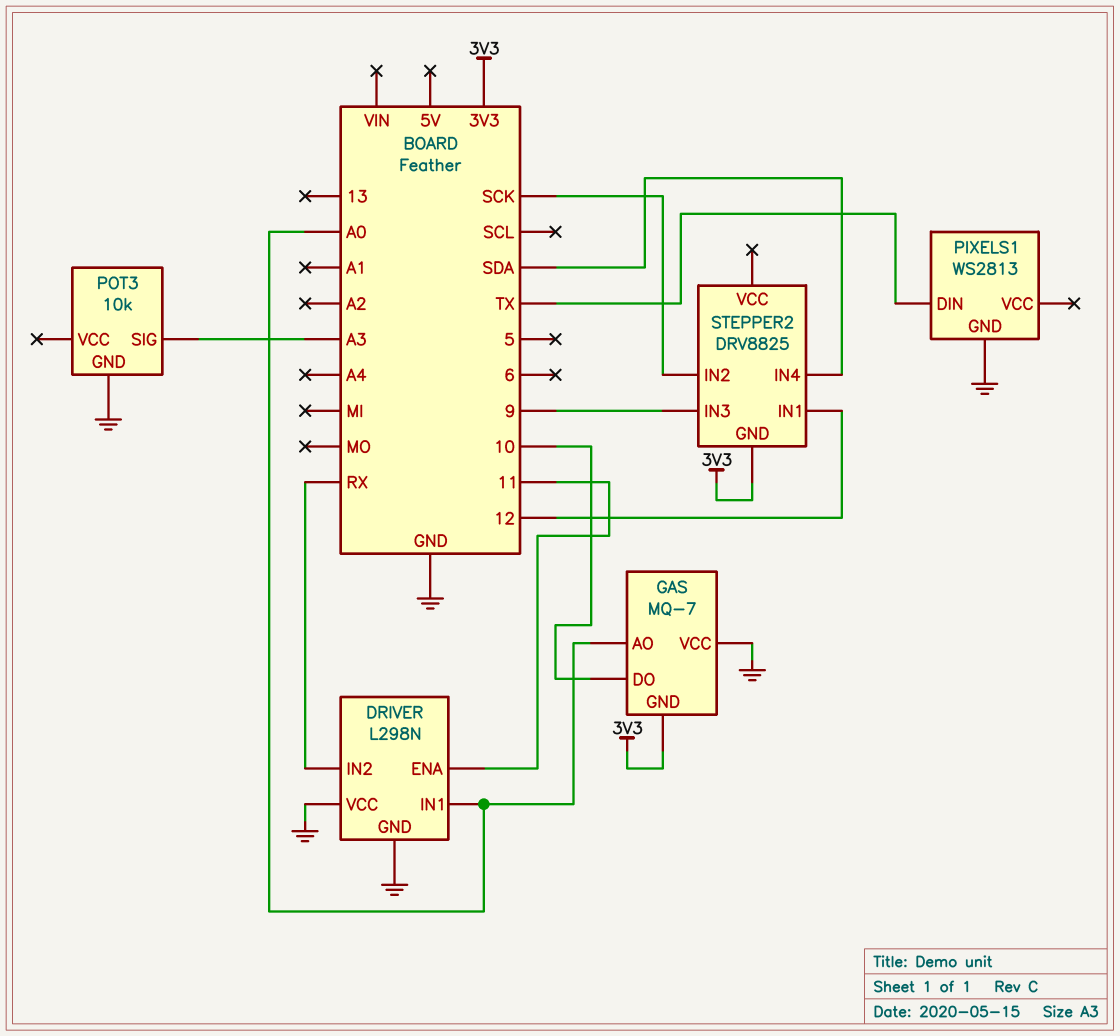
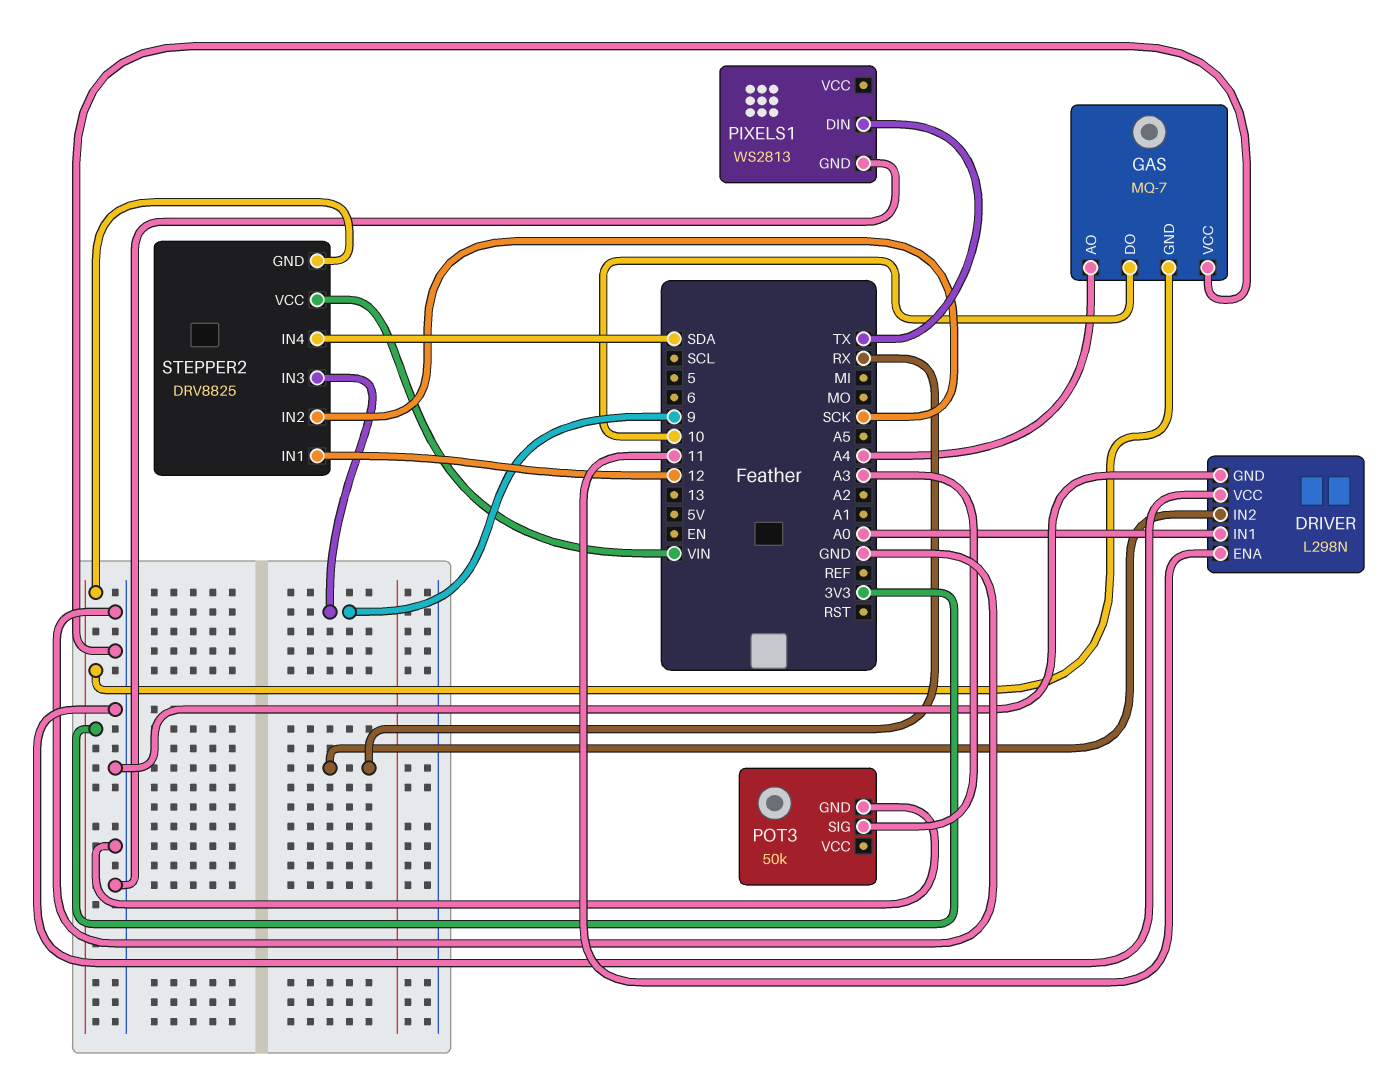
GAS pin AO: A0 -> A4
POT3: 10k -> 50k
STEPPER2 pin VCC: none -> VIN

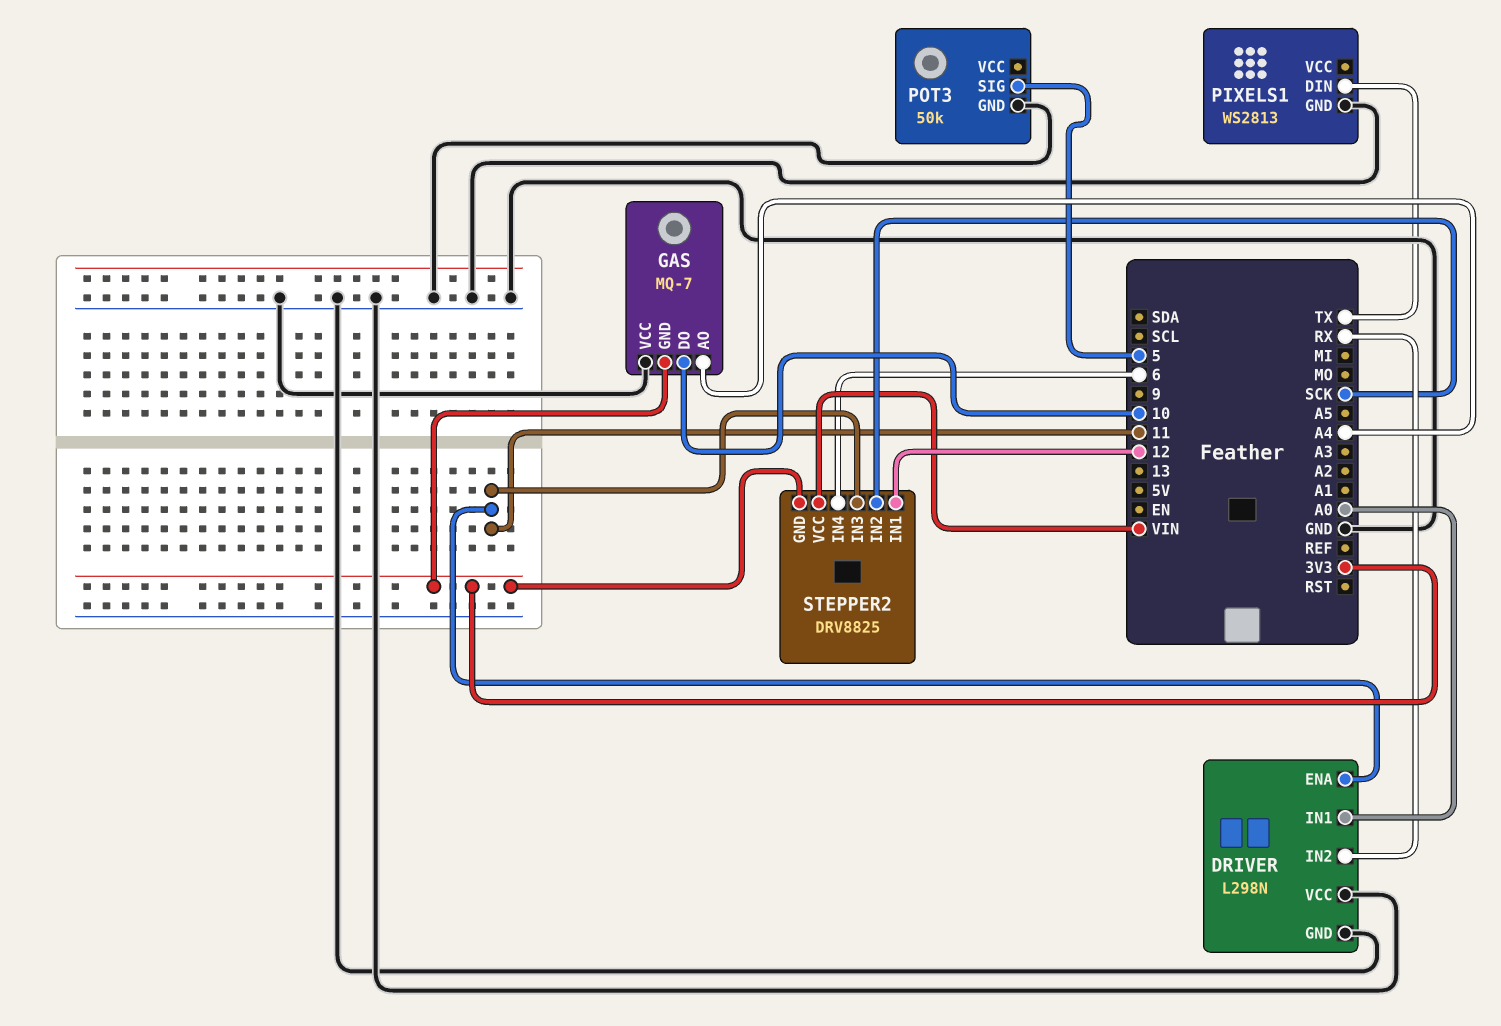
POT3 pin SIG: A3 -> 5
STEPPER2 pin IN3: 9 -> 11
STEPPER2 pin IN4: SDA -> 6

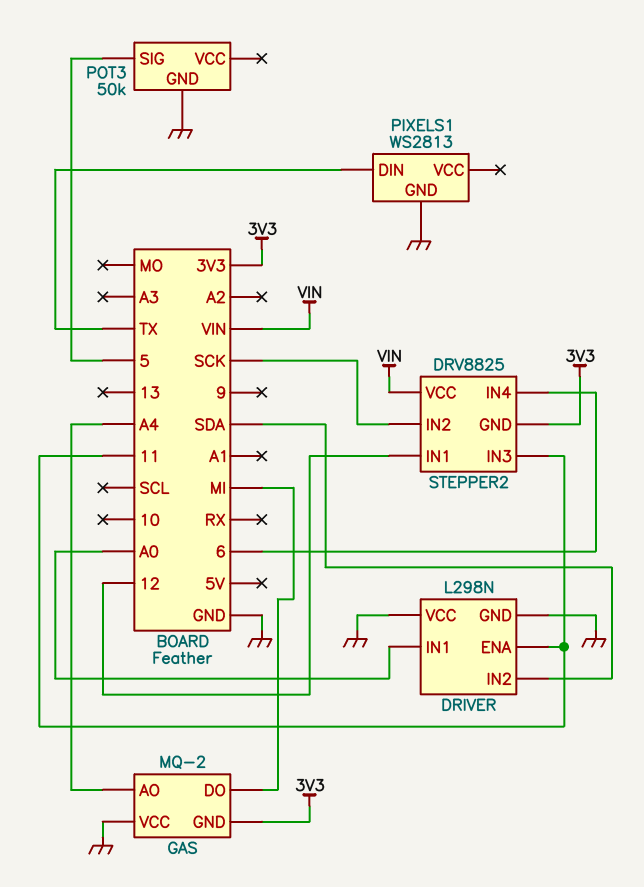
DRIVER pin IN2: RX -> SDA
GAS: MQ-7 -> MQ-2
GAS pin DO: 10 -> MI

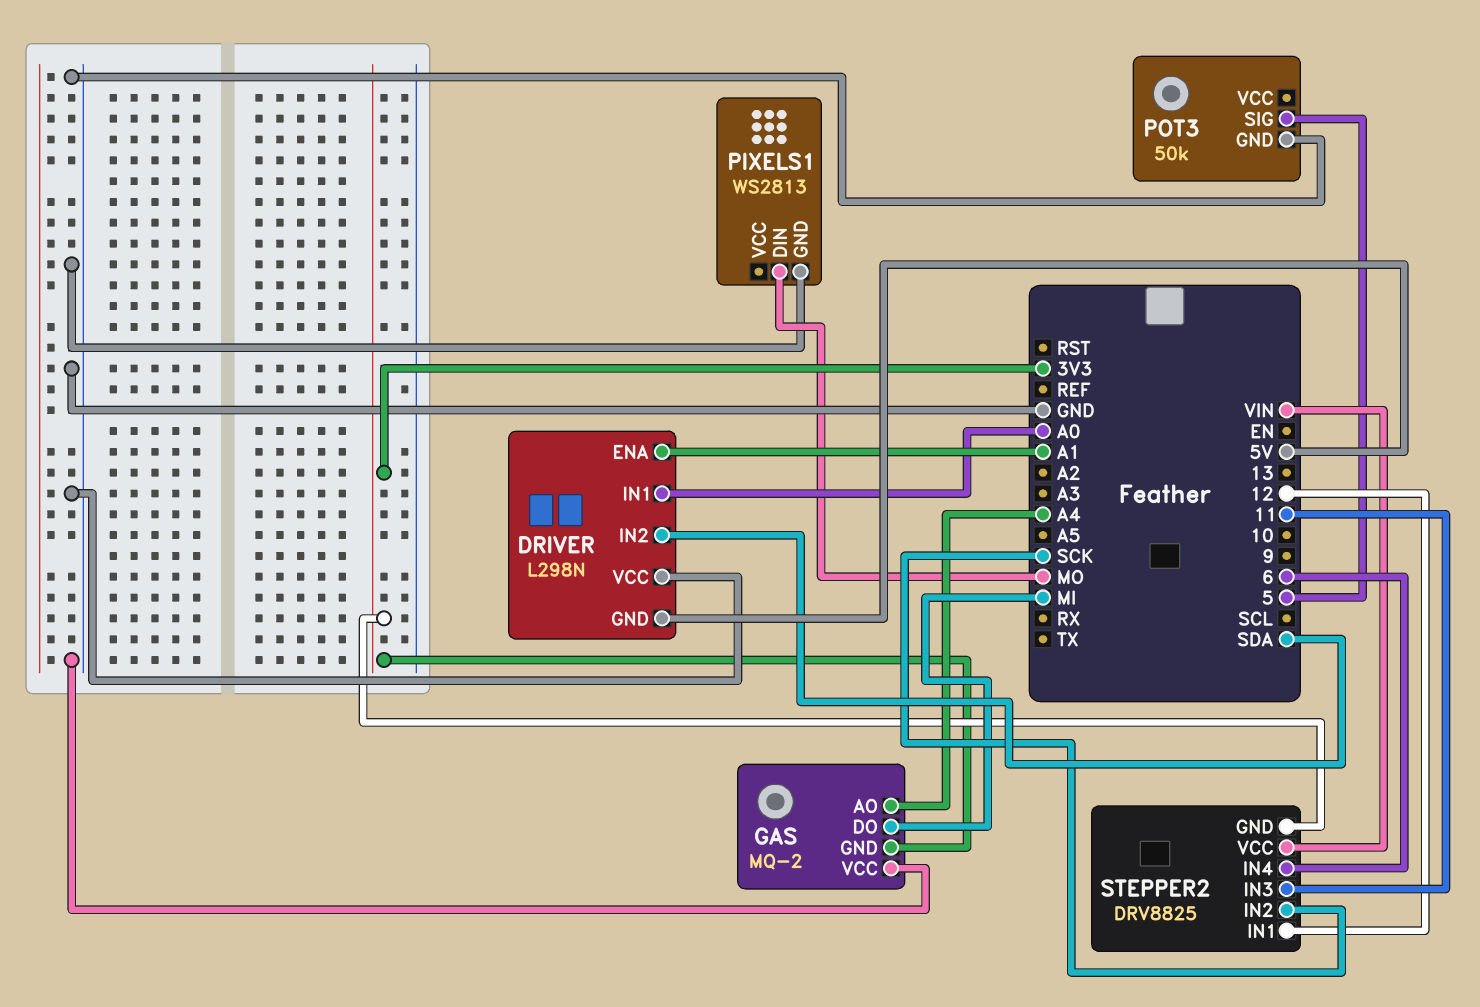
DRIVER pin ENA: 11 -> A1
DRIVER pin GND: GND -> 5V
PIXELS1 pin DIN: TX -> MO

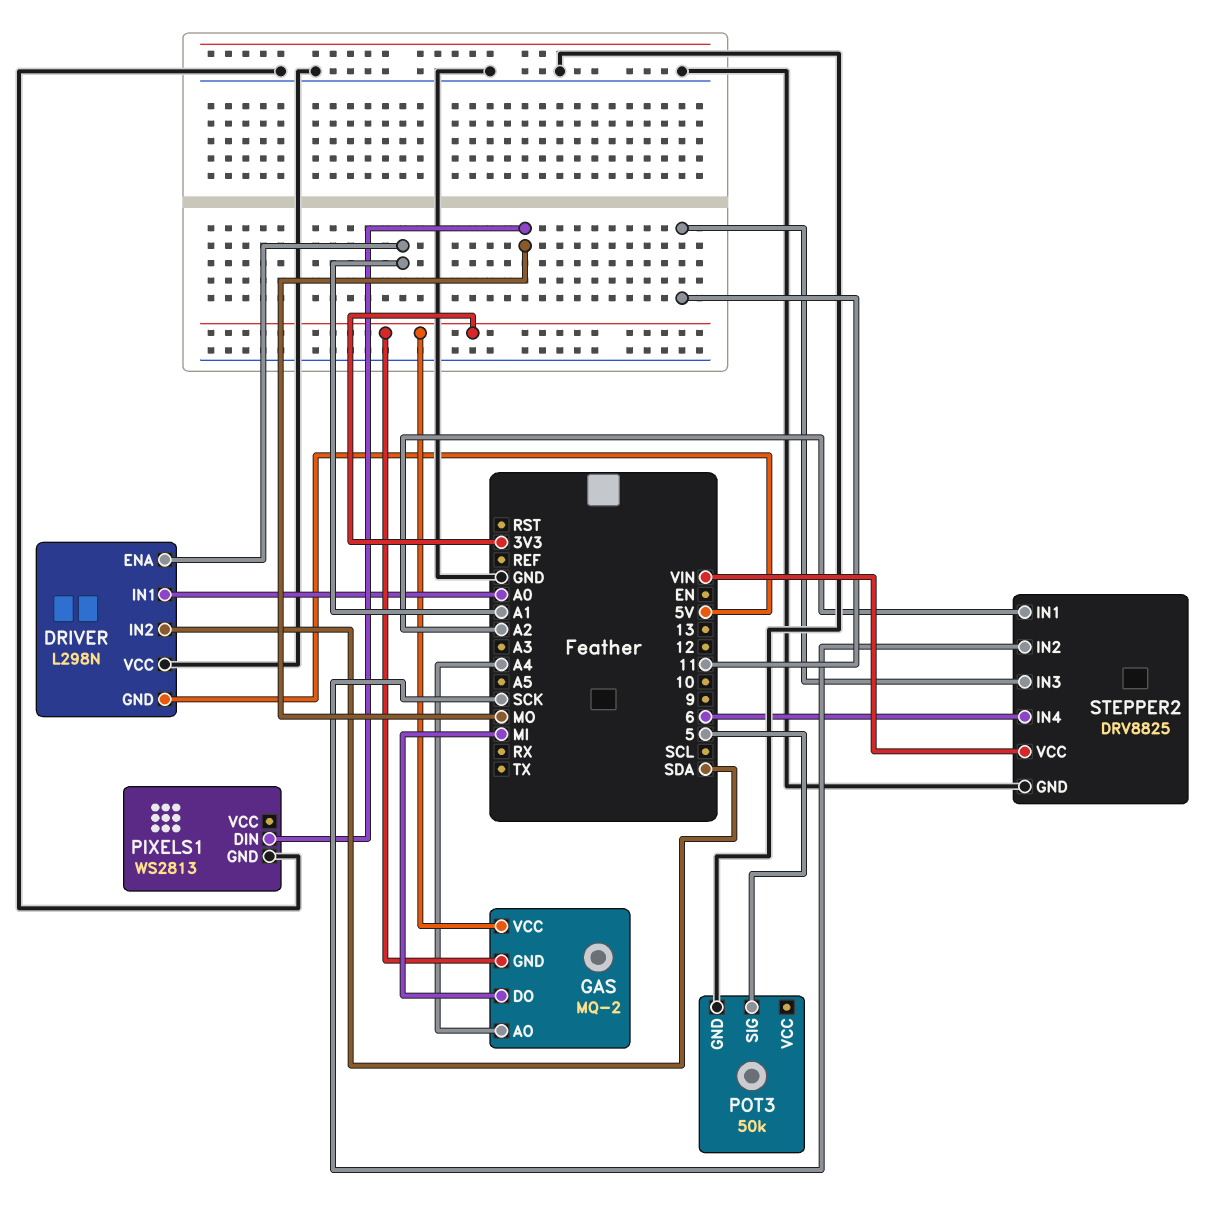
GAS pin VCC: GND -> 3V3
STEPPER2 pin GND: 3V3 -> GND
STEPPER2 pin IN1: 12 -> A2

